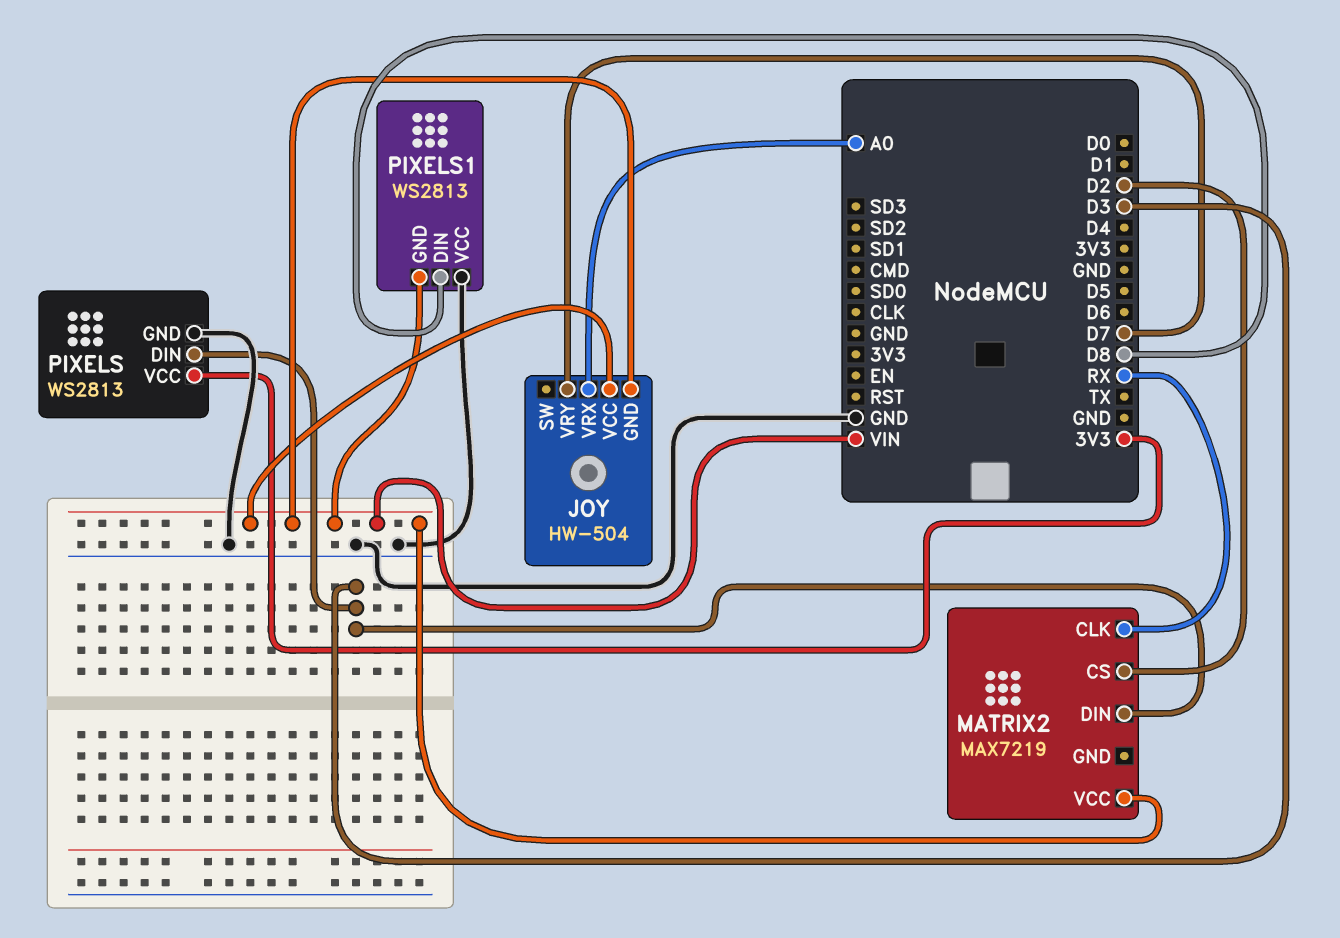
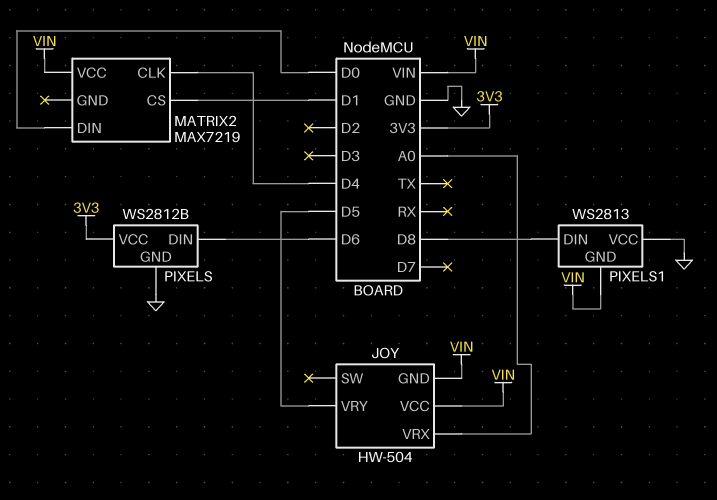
JOY pin VRY: D7 -> D5
MATRIX2 pin CLK: RX -> D4
MATRIX2 pin CS: D2 -> D1
MATRIX2 pin DIN: D3 -> D0
PIXELS: WS2813 -> WS2812B
PIXELS pin DIN: D3 -> D6

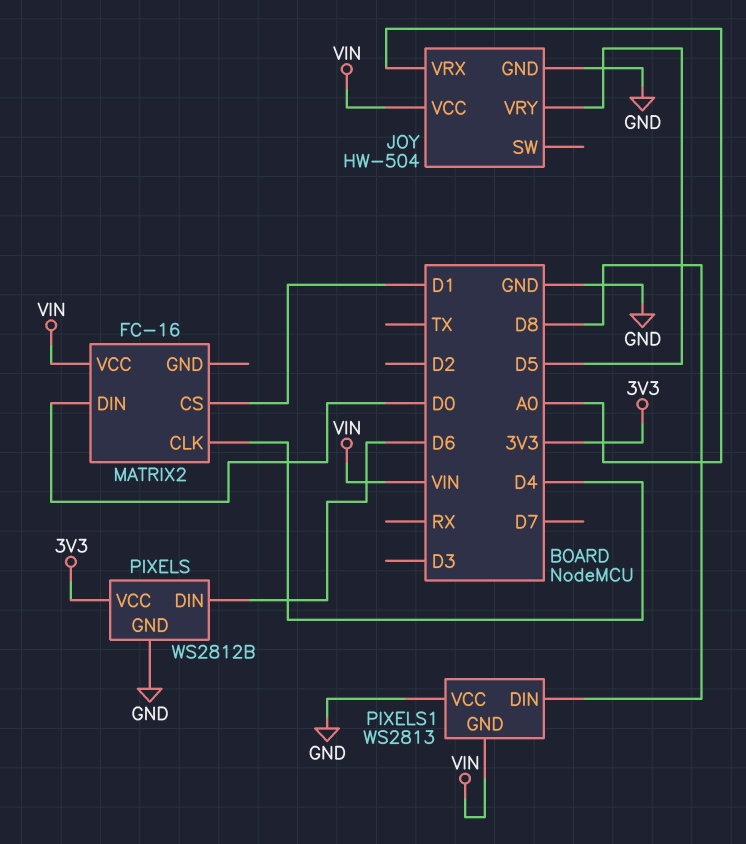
JOY pin GND: VIN -> GND
MATRIX2: MAX7219 -> FC-16

